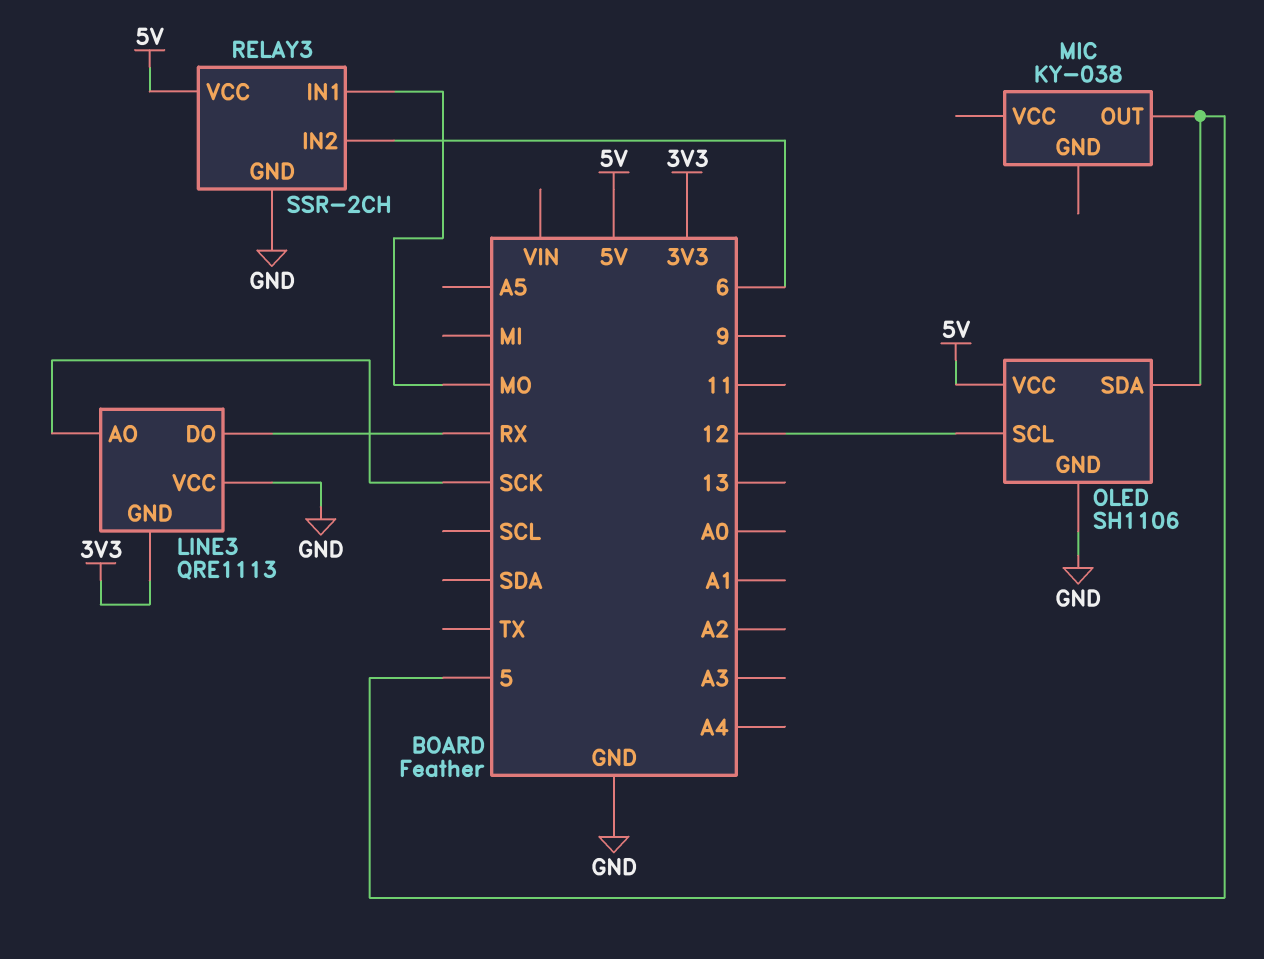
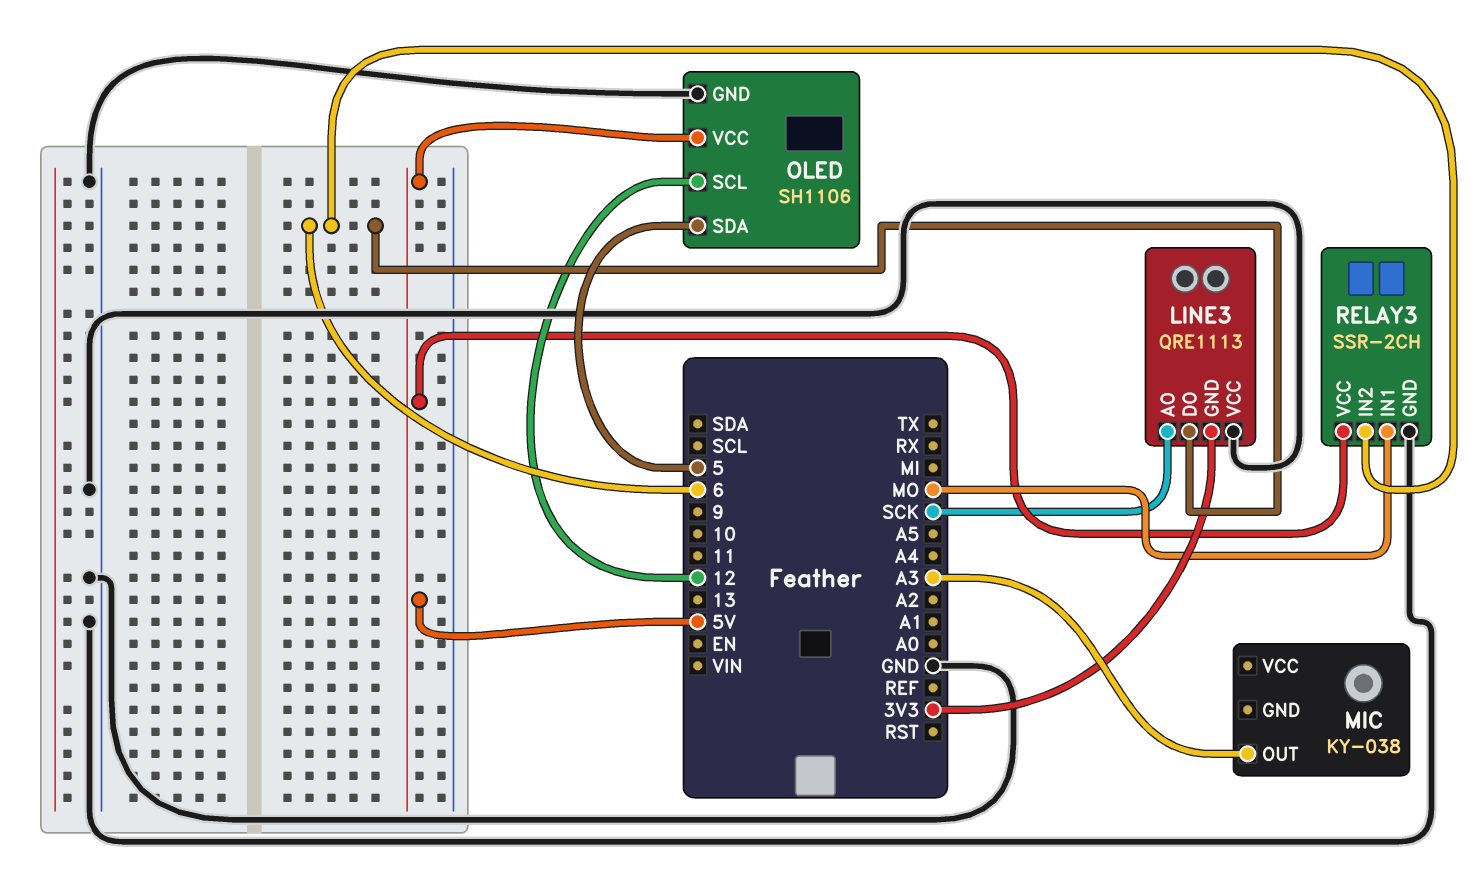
LINE3 pin DO: RX -> 6
MIC pin OUT: 5 -> A3

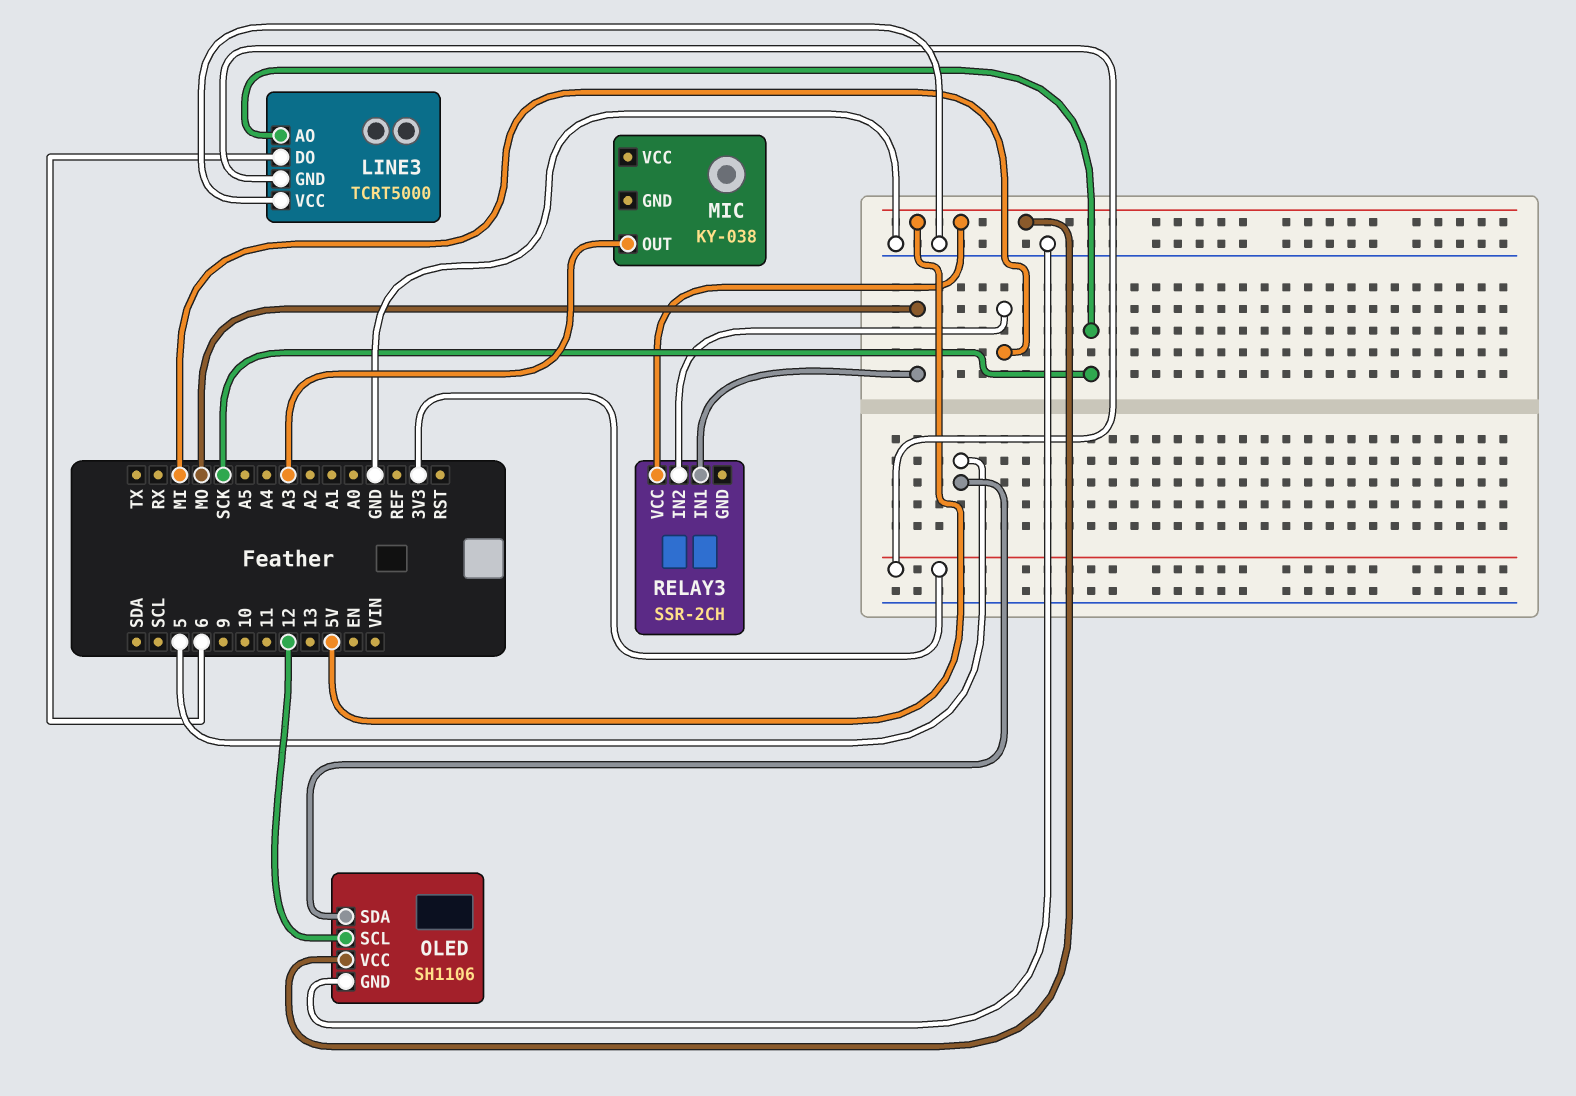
LINE3: QRE1113 -> TCRT5000
RELAY3 pin GND: GND -> none
RELAY3 pin IN2: 6 -> MI

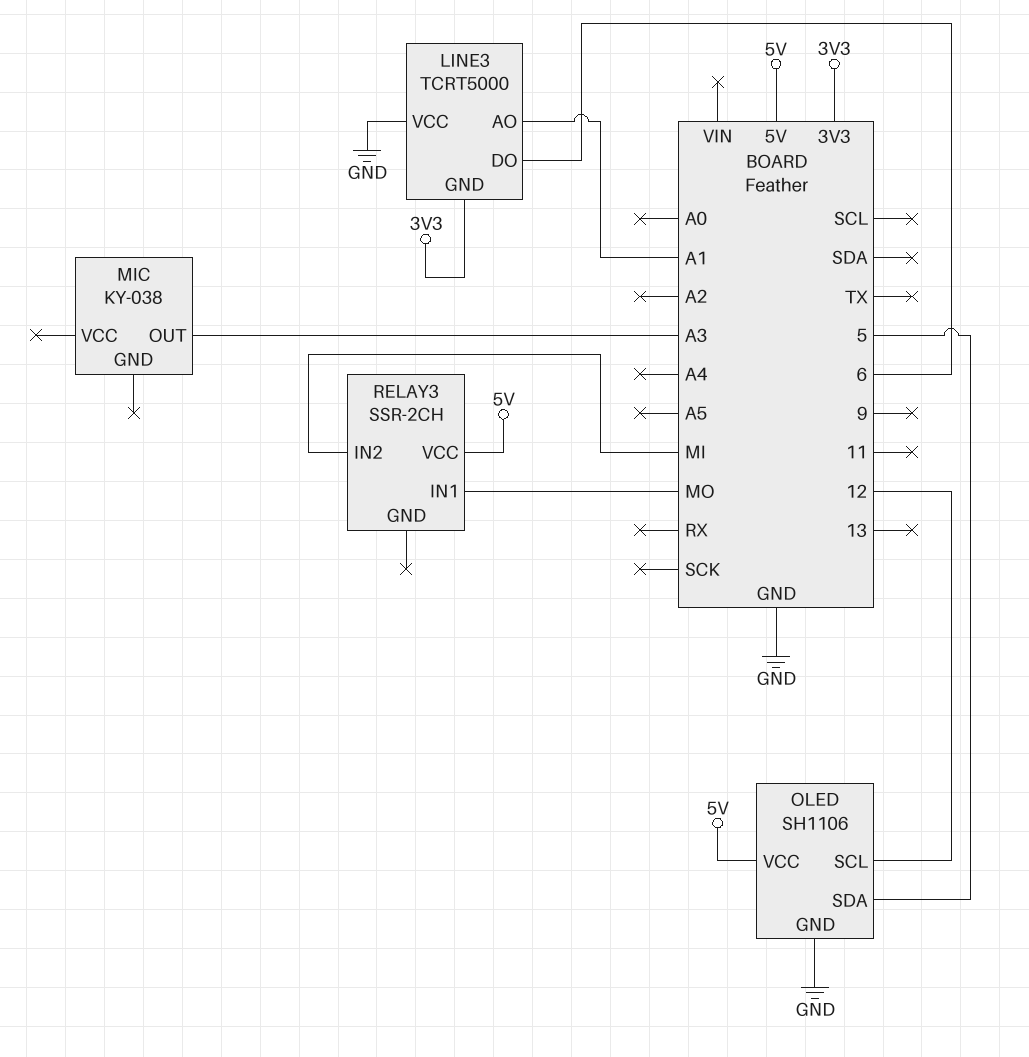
LINE3 pin AO: SCK -> A1

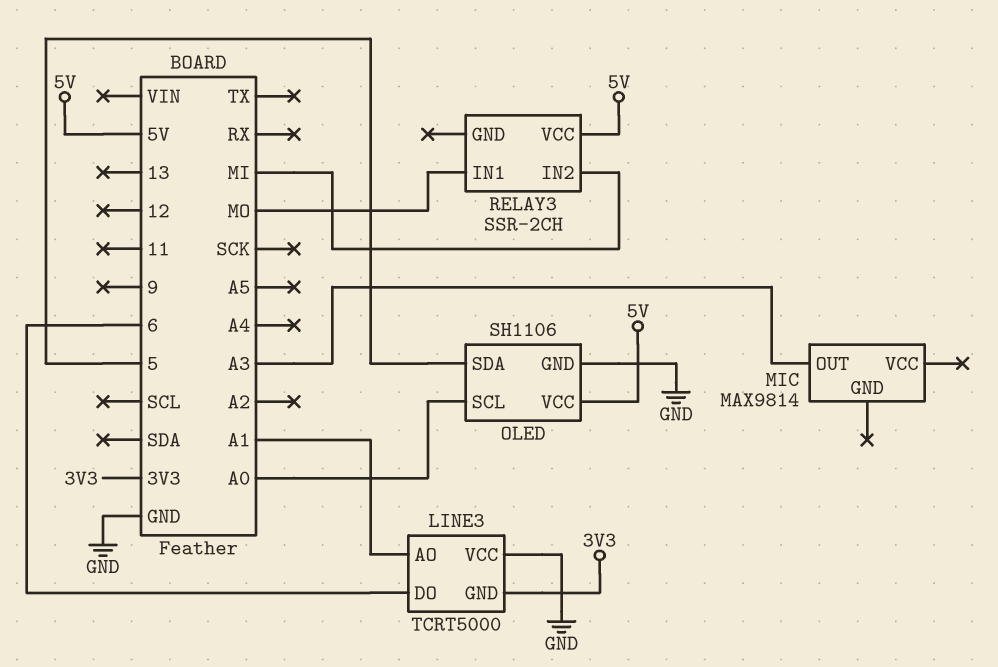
MIC: KY-038 -> MAX9814
OLED pin SCL: 12 -> A0

